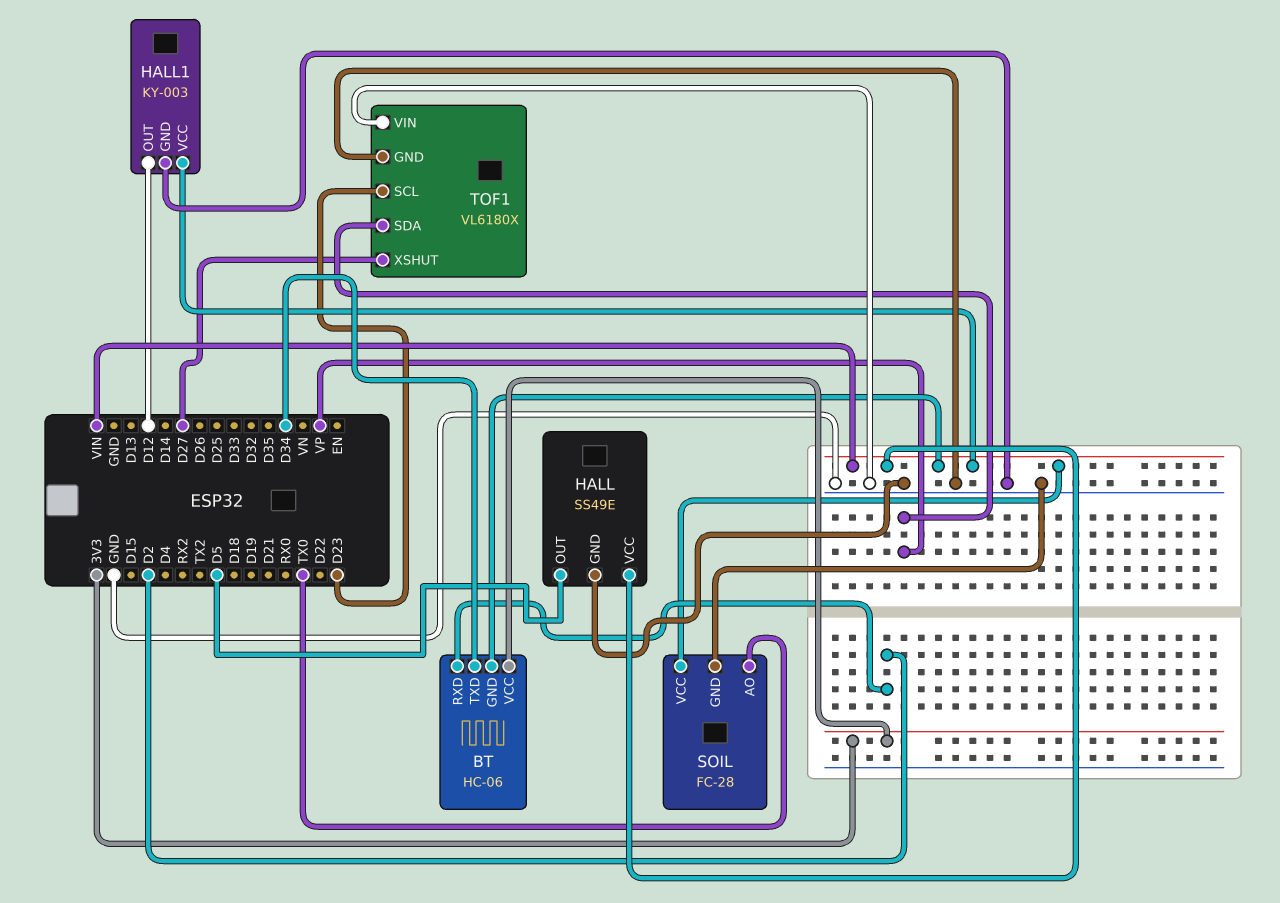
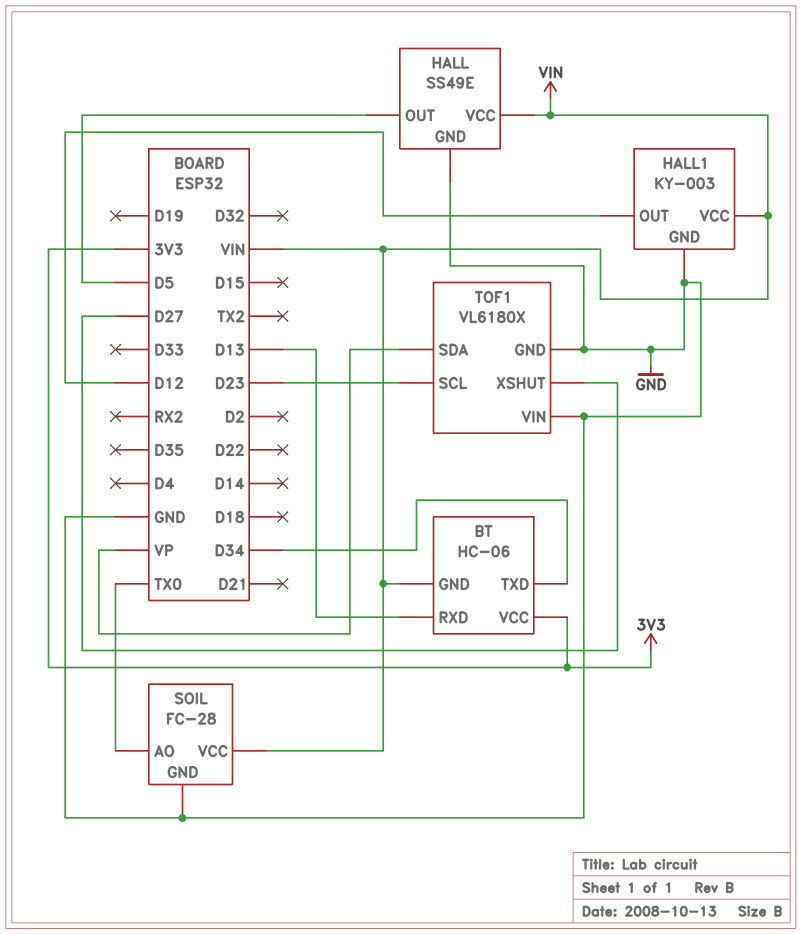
BT pin RXD: D2 -> D13

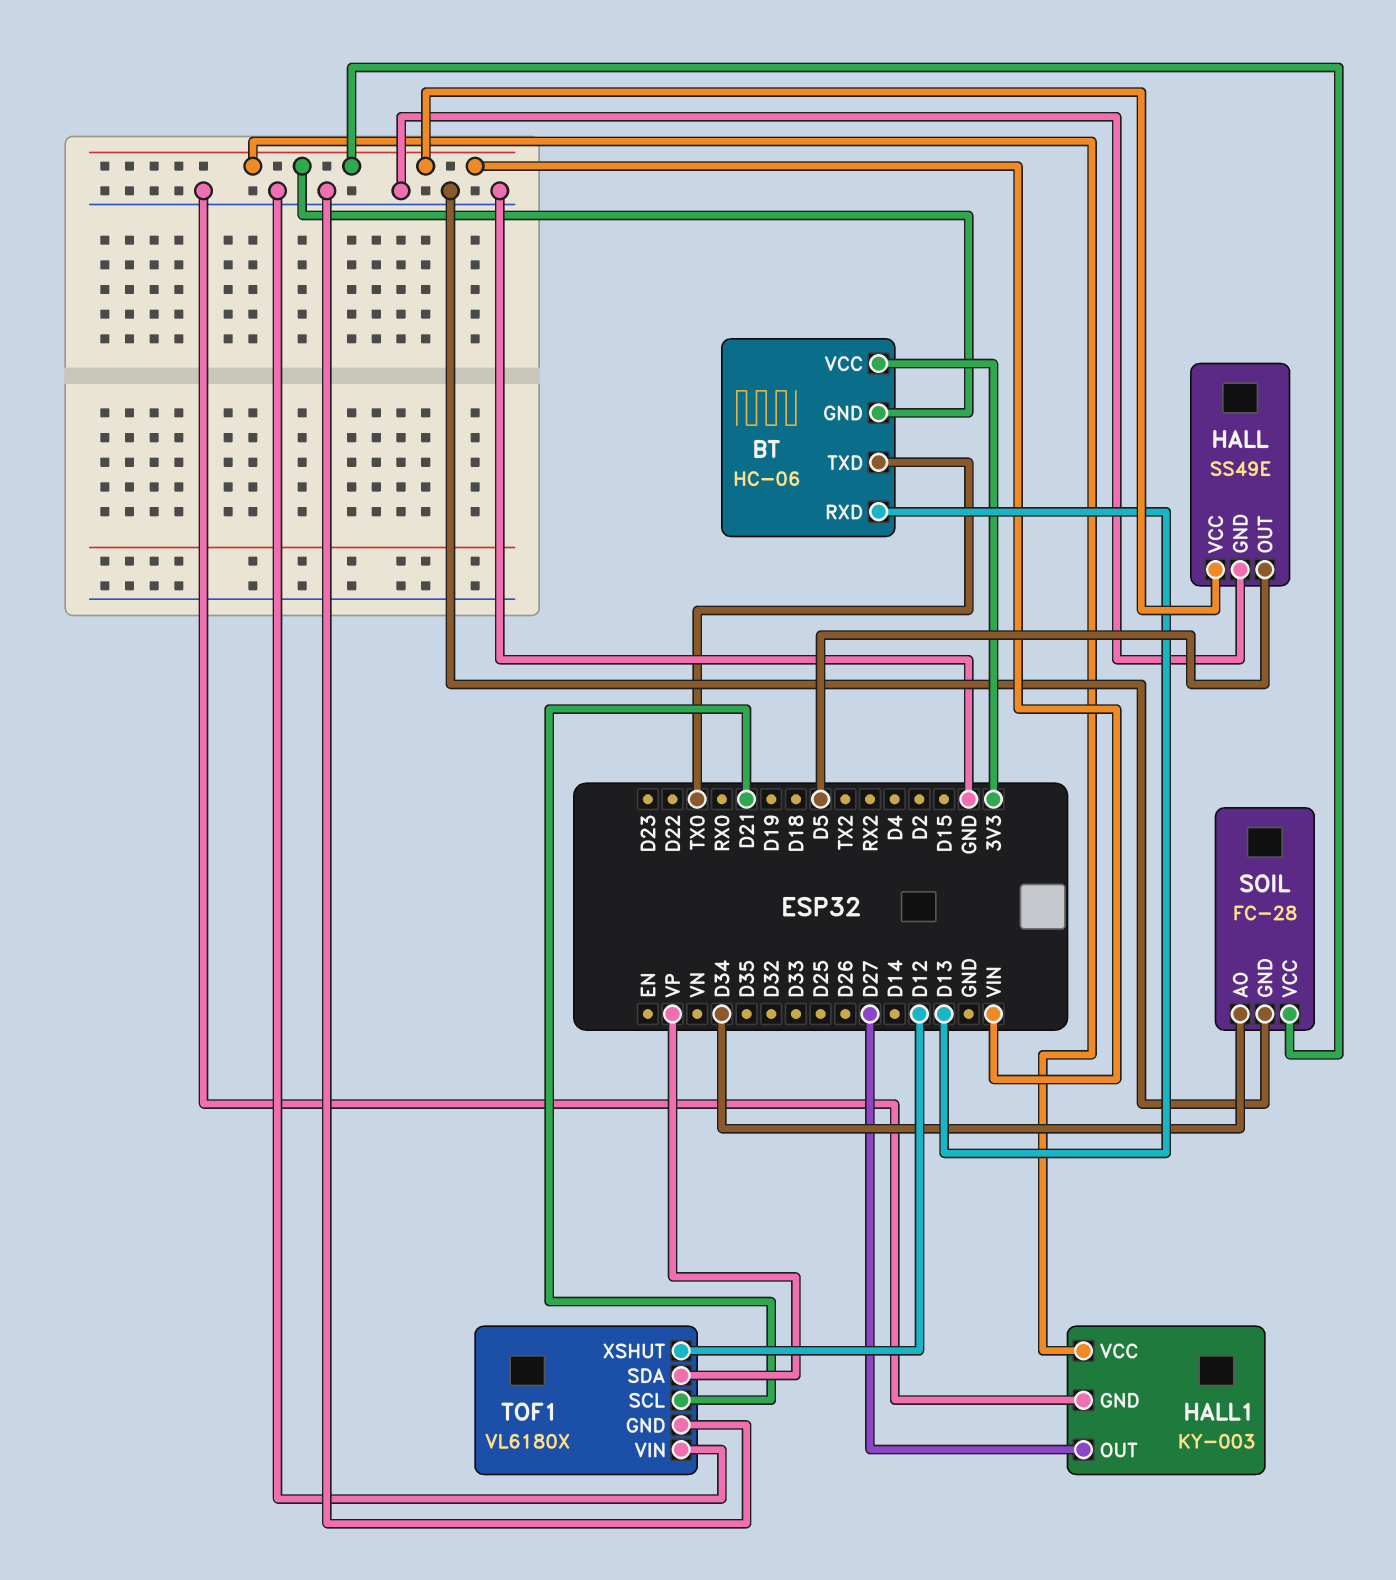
BT pin TXD: D34 -> TX0
HALL1 pin OUT: D12 -> D27
SOIL pin AO: TX0 -> D34
TOF1 pin SCL: D23 -> D21
TOF1 pin XSHUT: D27 -> D12

